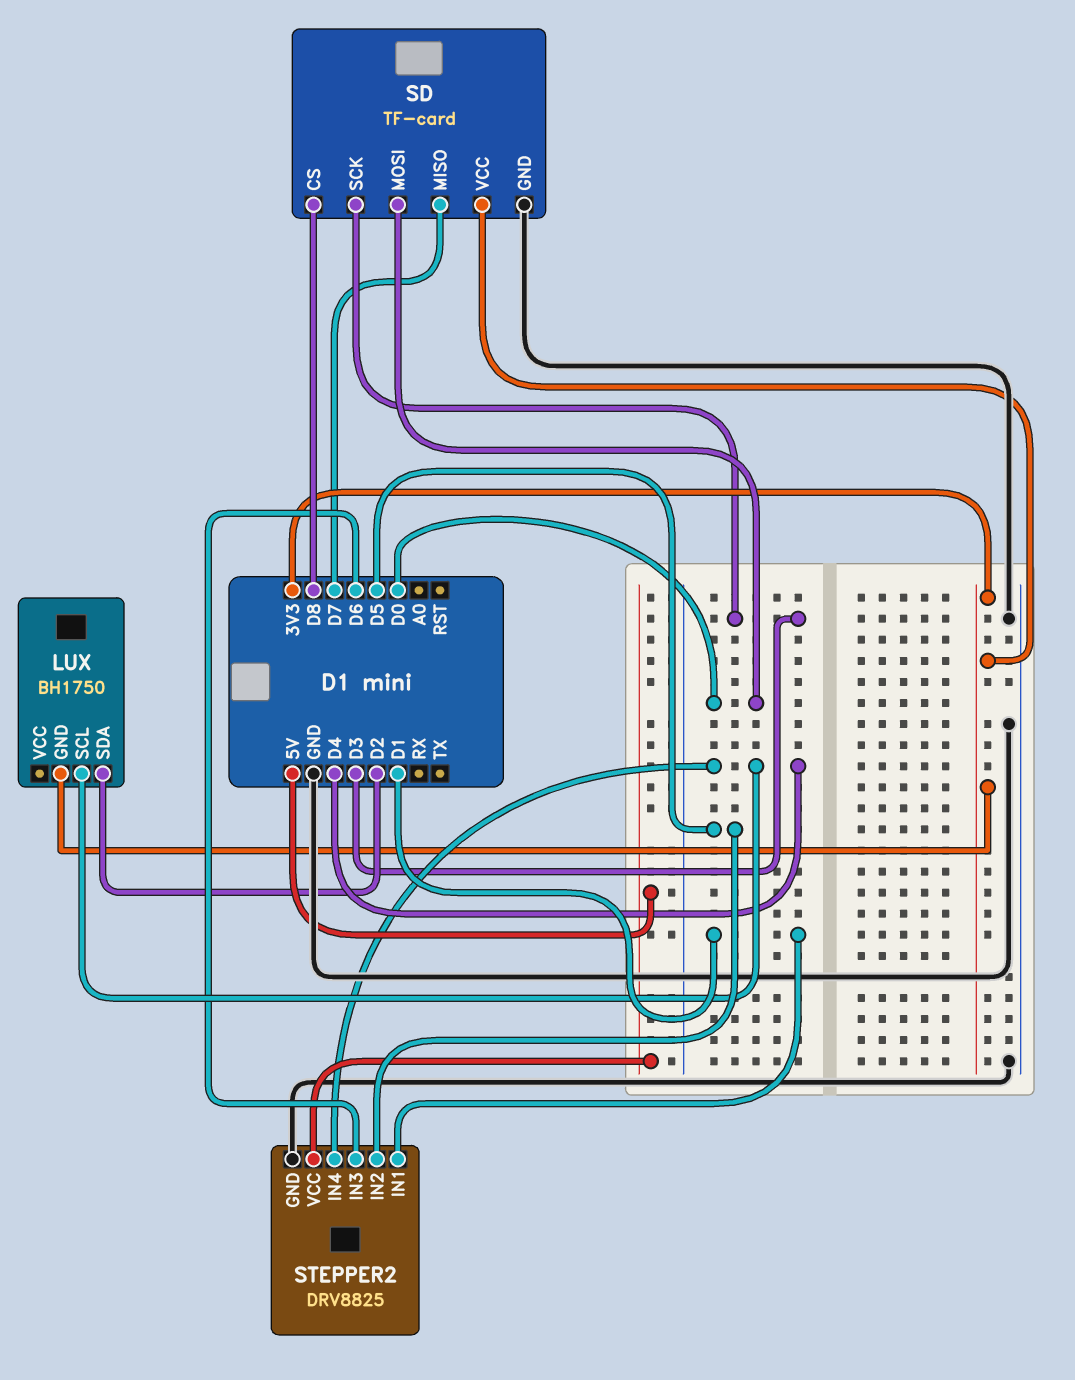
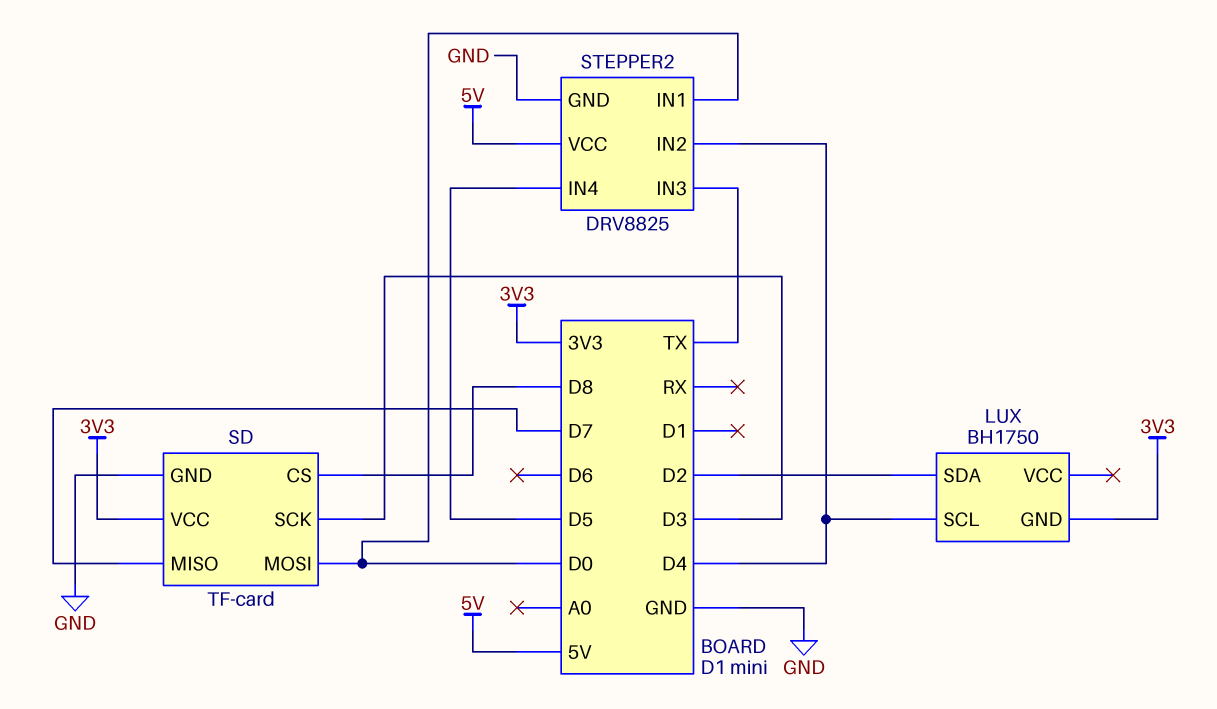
STEPPER2 pin IN1: D1 -> D0
STEPPER2 pin IN2: D5 -> D4
STEPPER2 pin IN3: D6 -> TX
STEPPER2 pin IN4: D4 -> D5

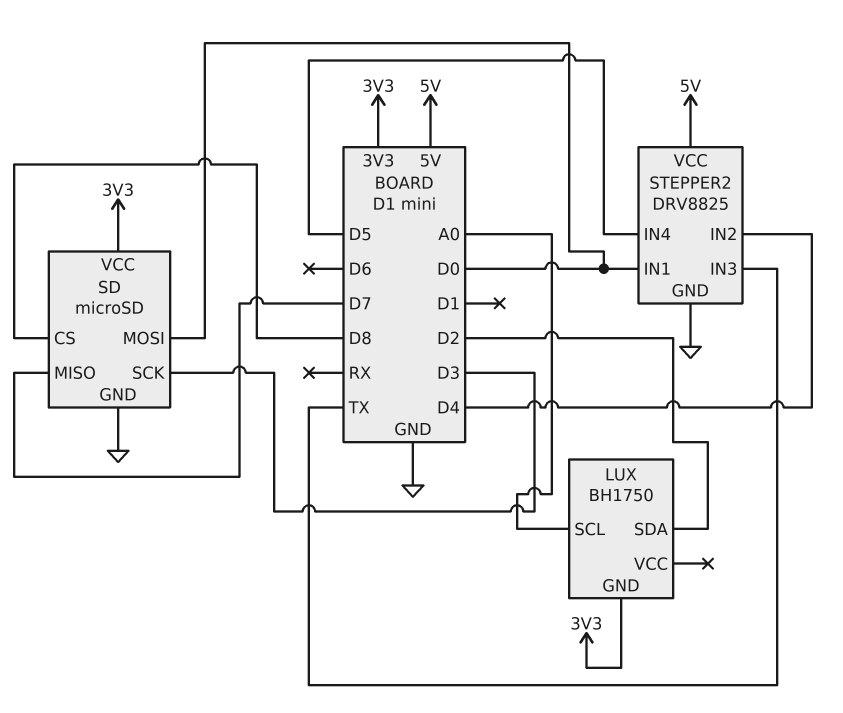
LUX pin SCL: D4 -> A0
SD: TF-card -> microSD

